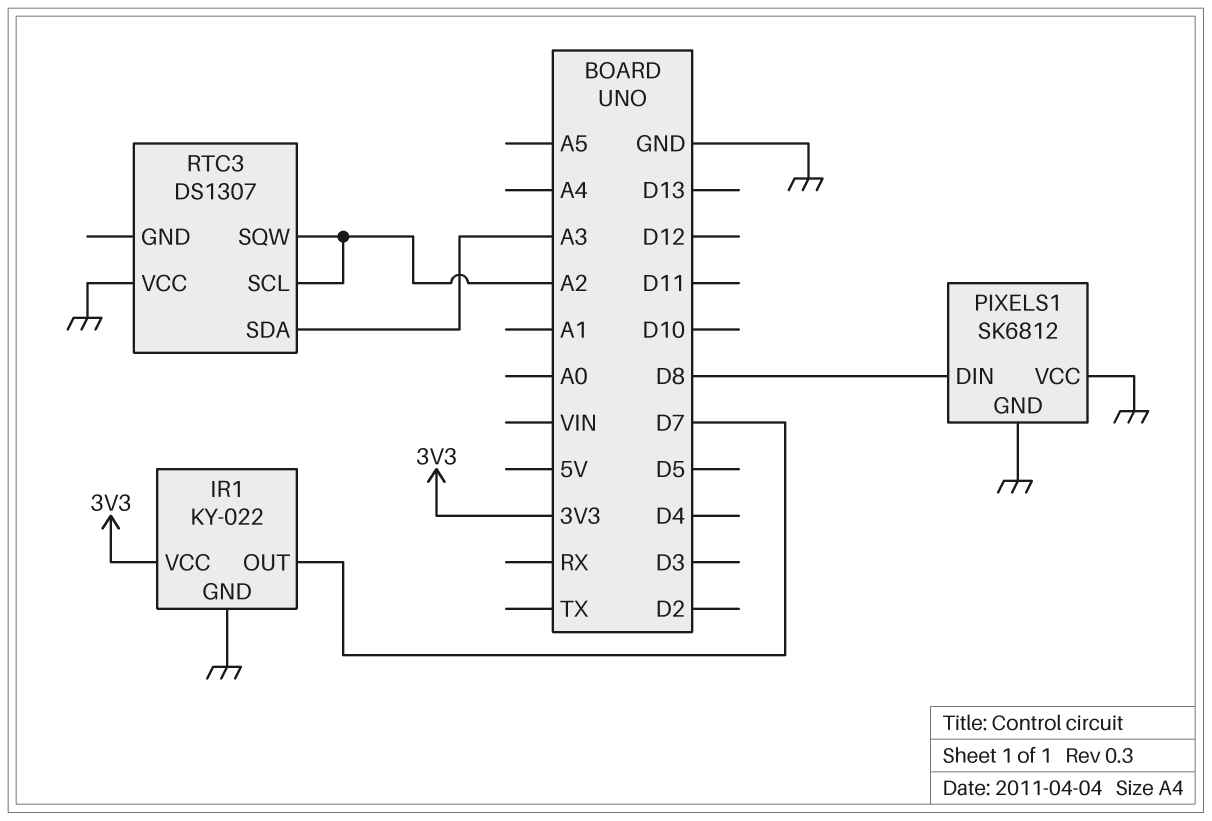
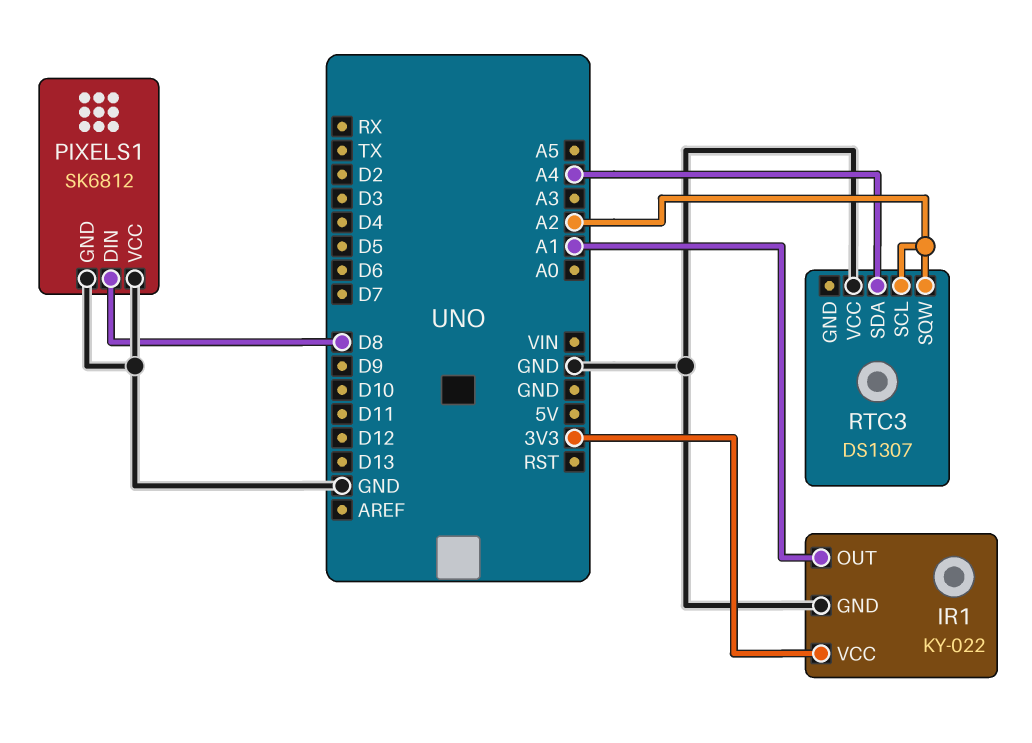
IR1 pin OUT: D7 -> A1
RTC3 pin SDA: A3 -> A4

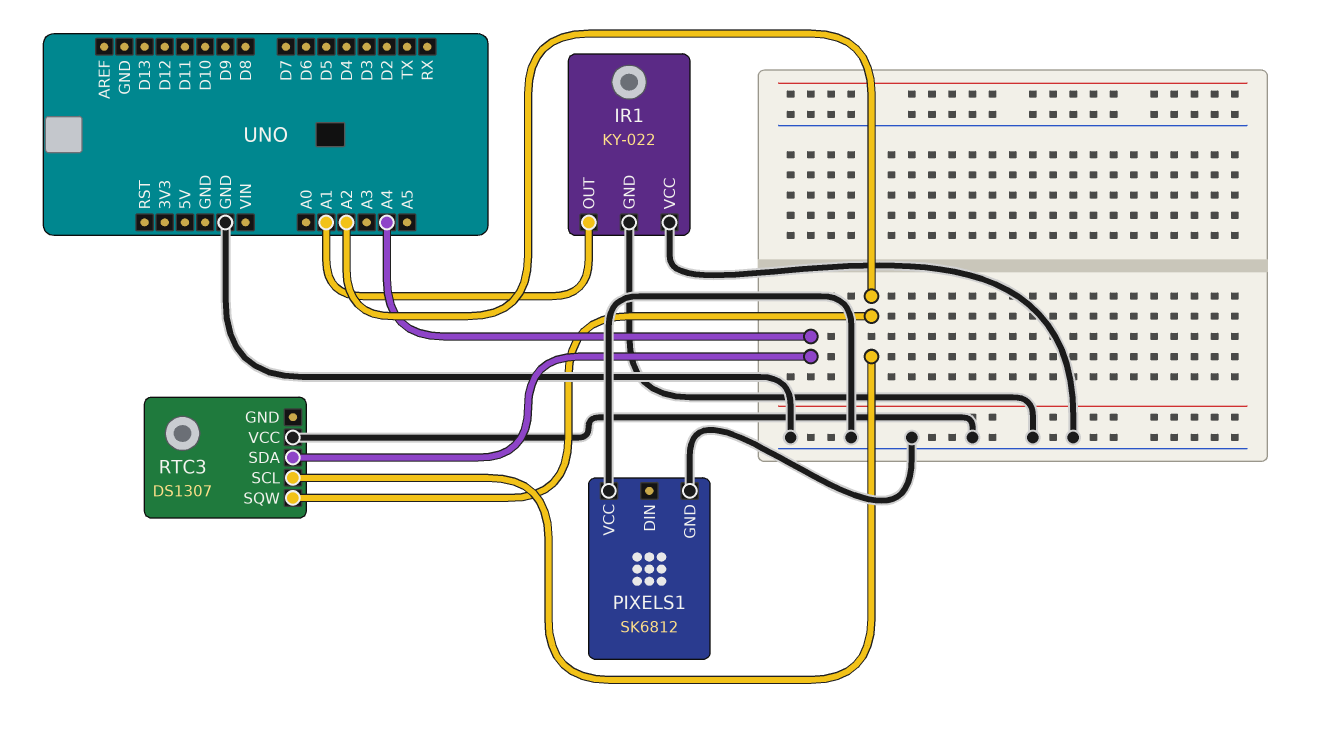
IR1 pin VCC: 3V3 -> GND
PIXELS1 pin DIN: D8 -> none

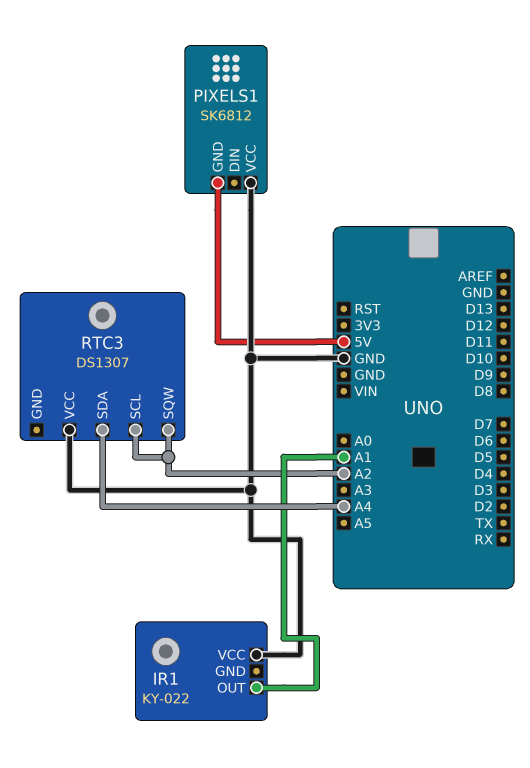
IR1 pin GND: GND -> none
PIXELS1 pin GND: GND -> 5V

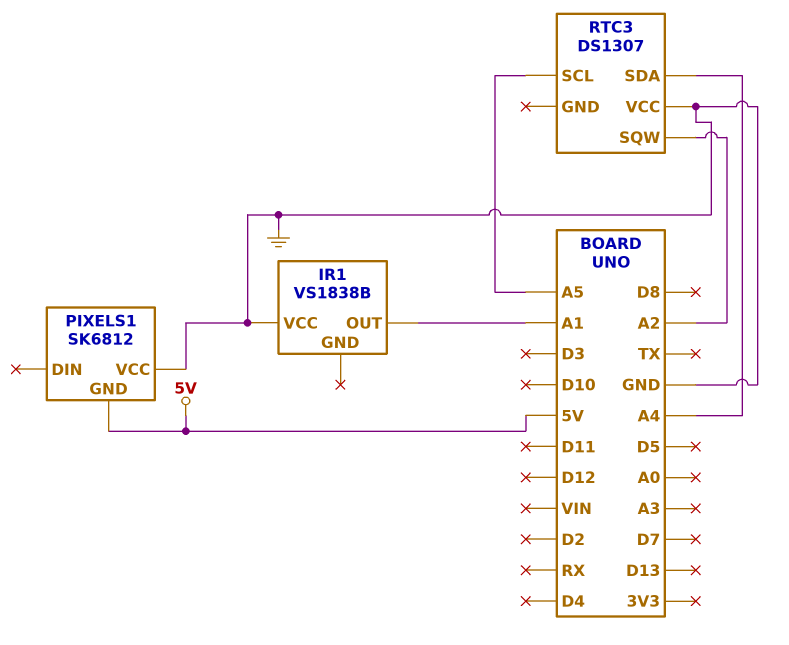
IR1: KY-022 -> VS1838B
RTC3 pin SCL: A2 -> A5

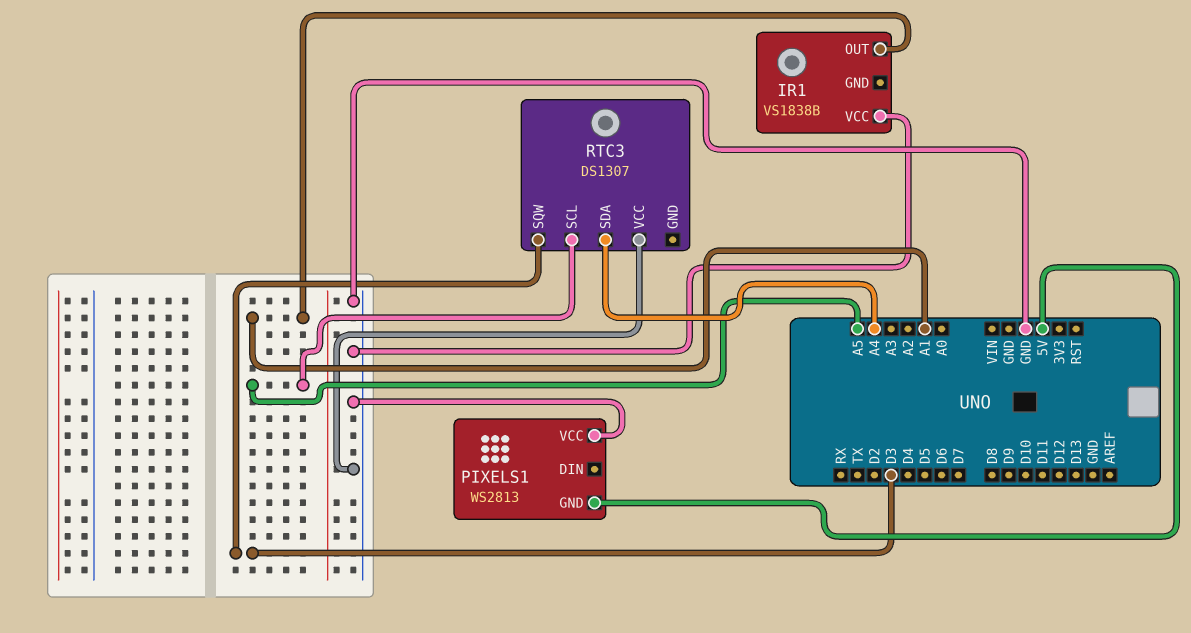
PIXELS1: SK6812 -> WS2813
RTC3 pin SQW: A2 -> D3

